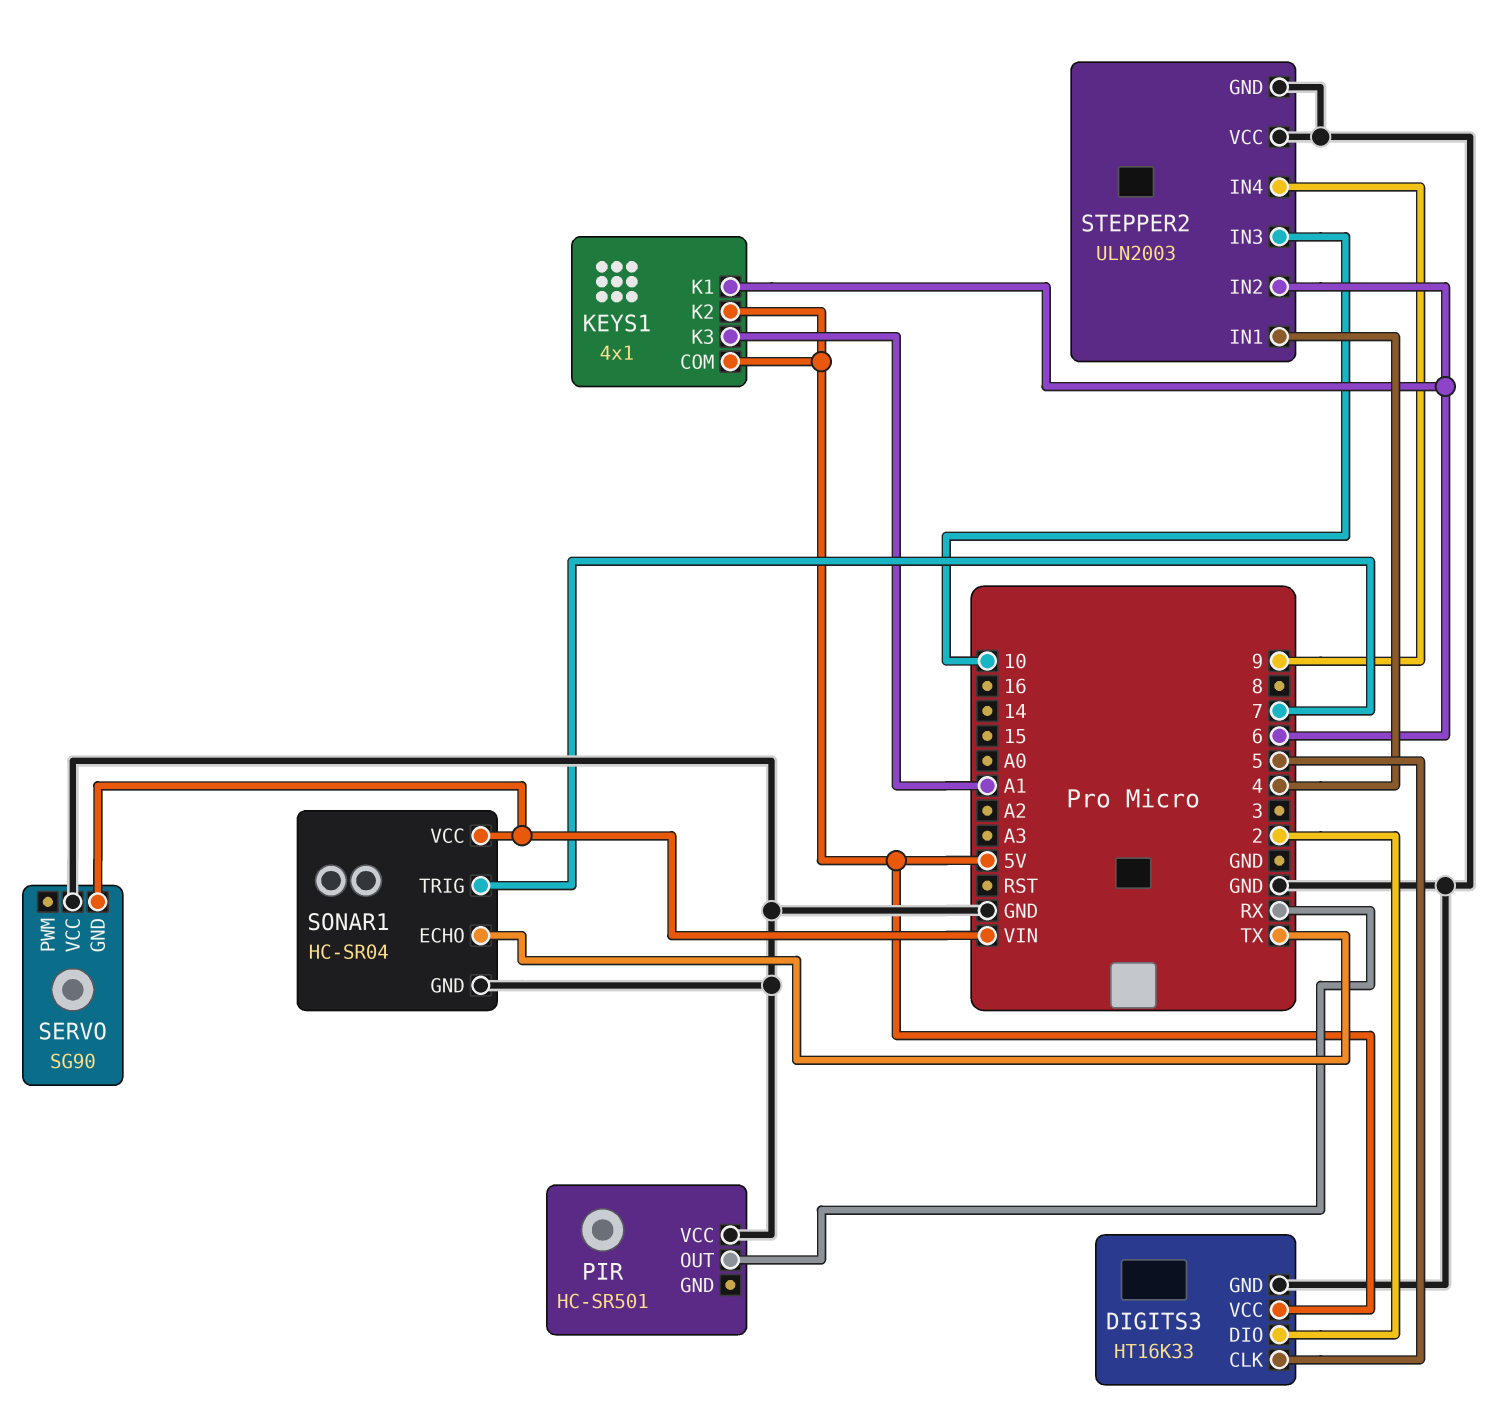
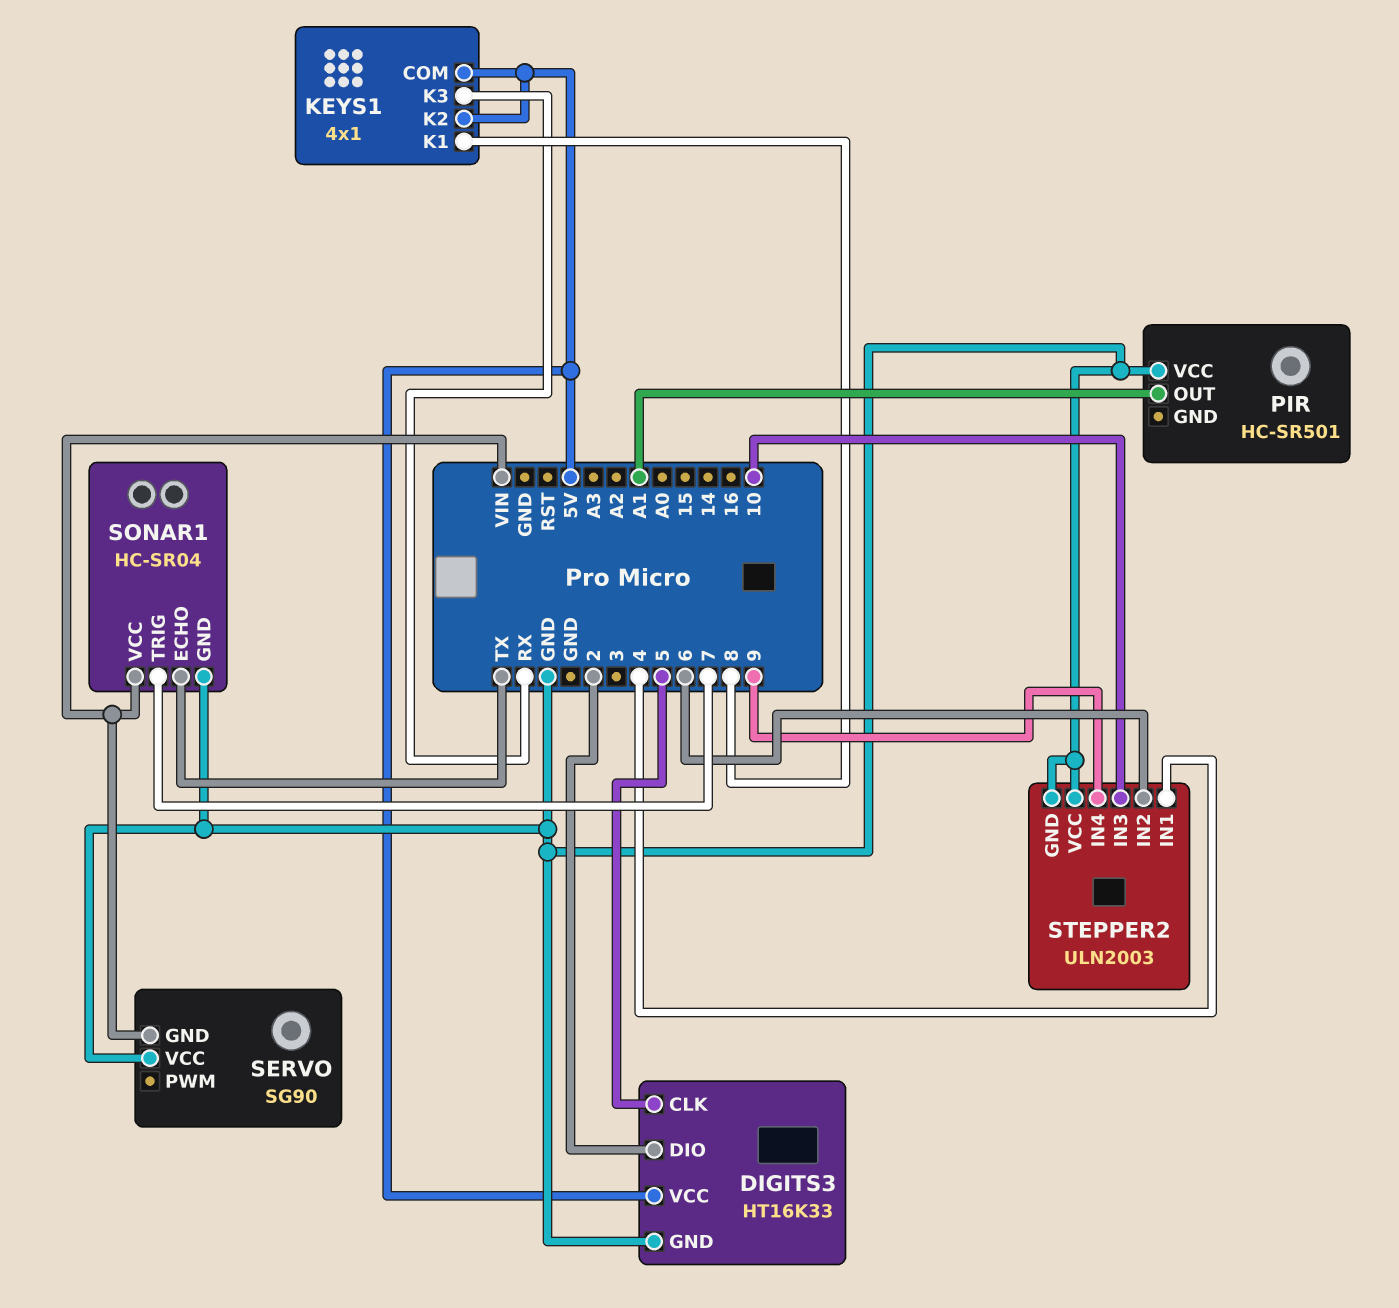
KEYS1 pin K1: 6 -> 8
KEYS1 pin K3: A1 -> RX
PIR pin OUT: RX -> A1

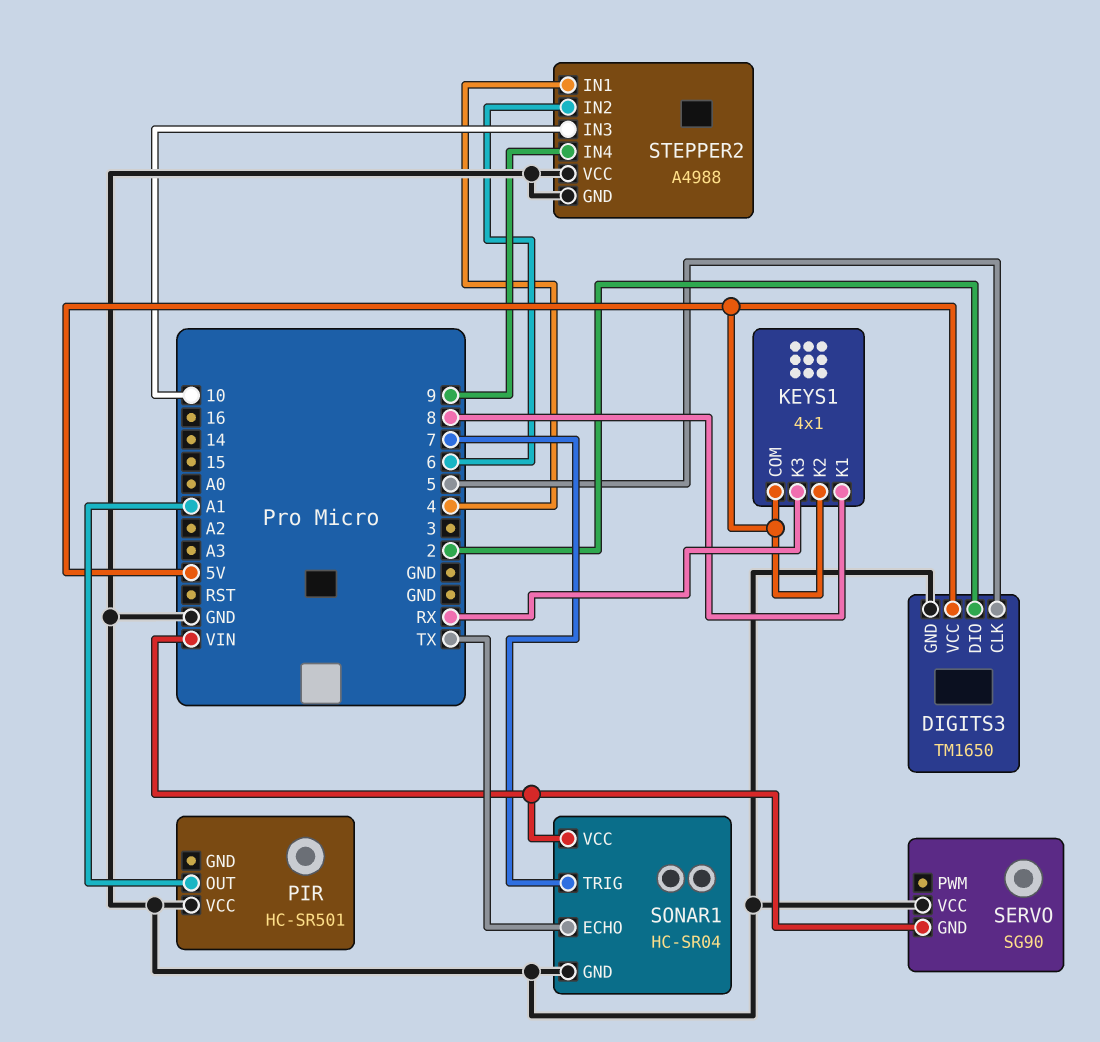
DIGITS3: HT16K33 -> TM1650
STEPPER2: ULN2003 -> A4988

